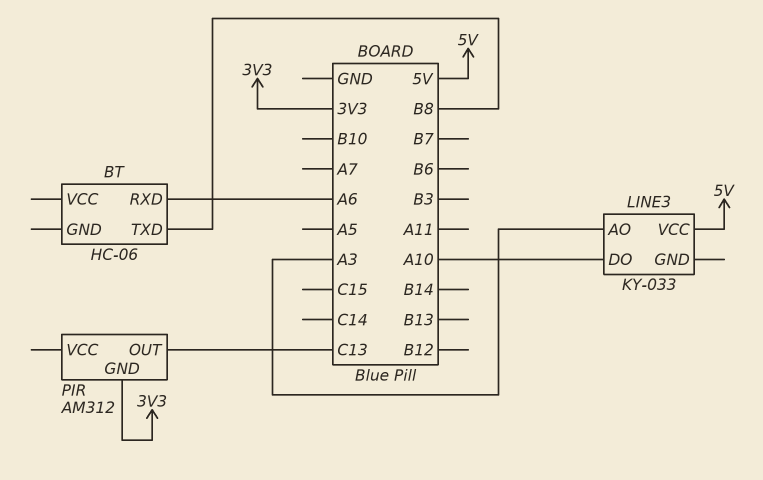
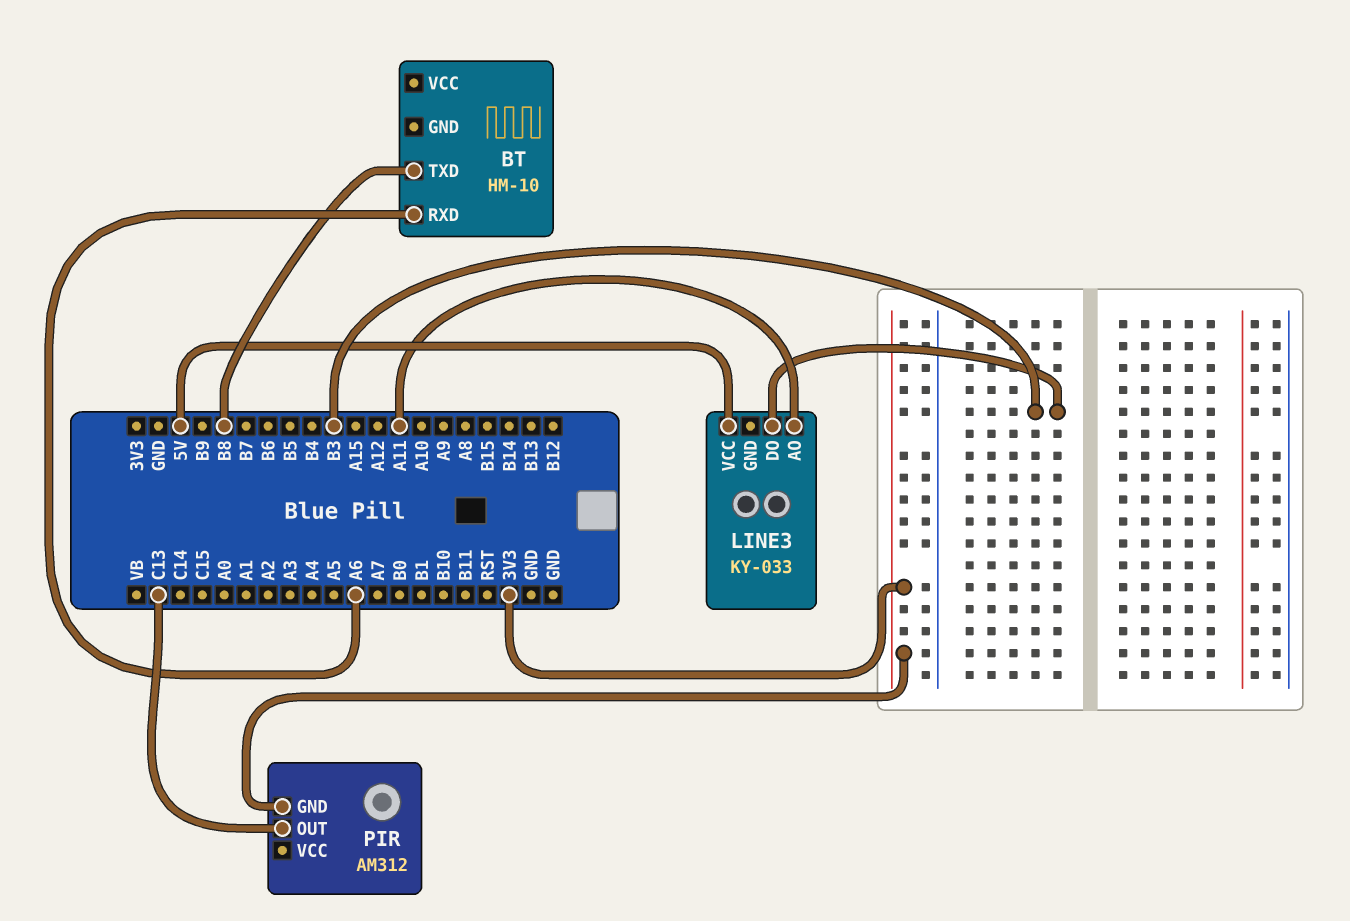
BT: HC-06 -> HM-10
LINE3 pin AO: A3 -> A11
LINE3 pin DO: A10 -> B3

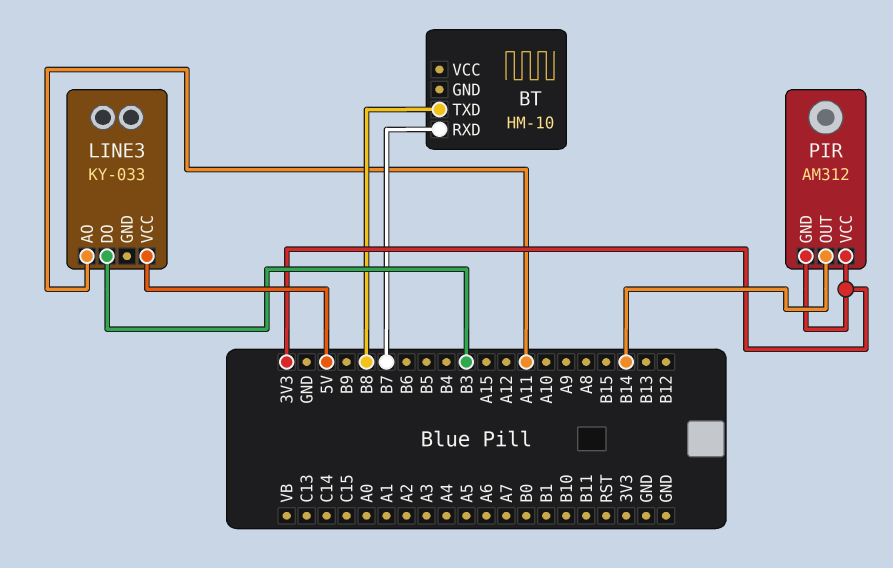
BT pin RXD: A6 -> B7
PIR pin OUT: C13 -> B14
PIR pin VCC: none -> 3V3

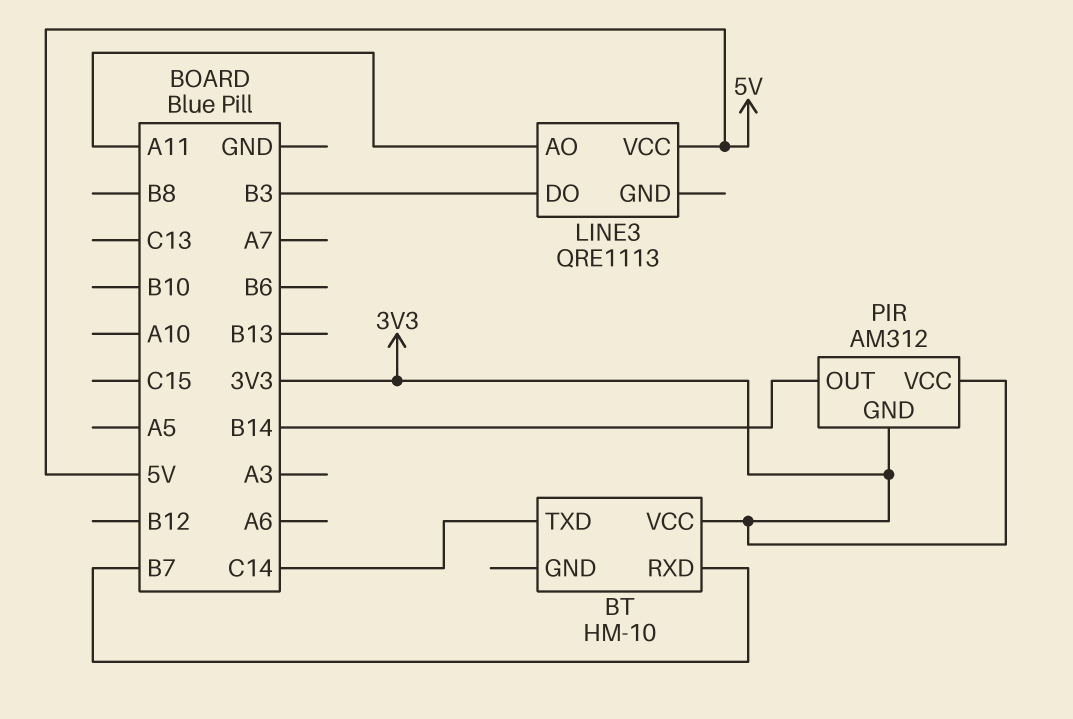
BT pin TXD: B8 -> C14
BT pin VCC: none -> 3V3
LINE3: KY-033 -> QRE1113

